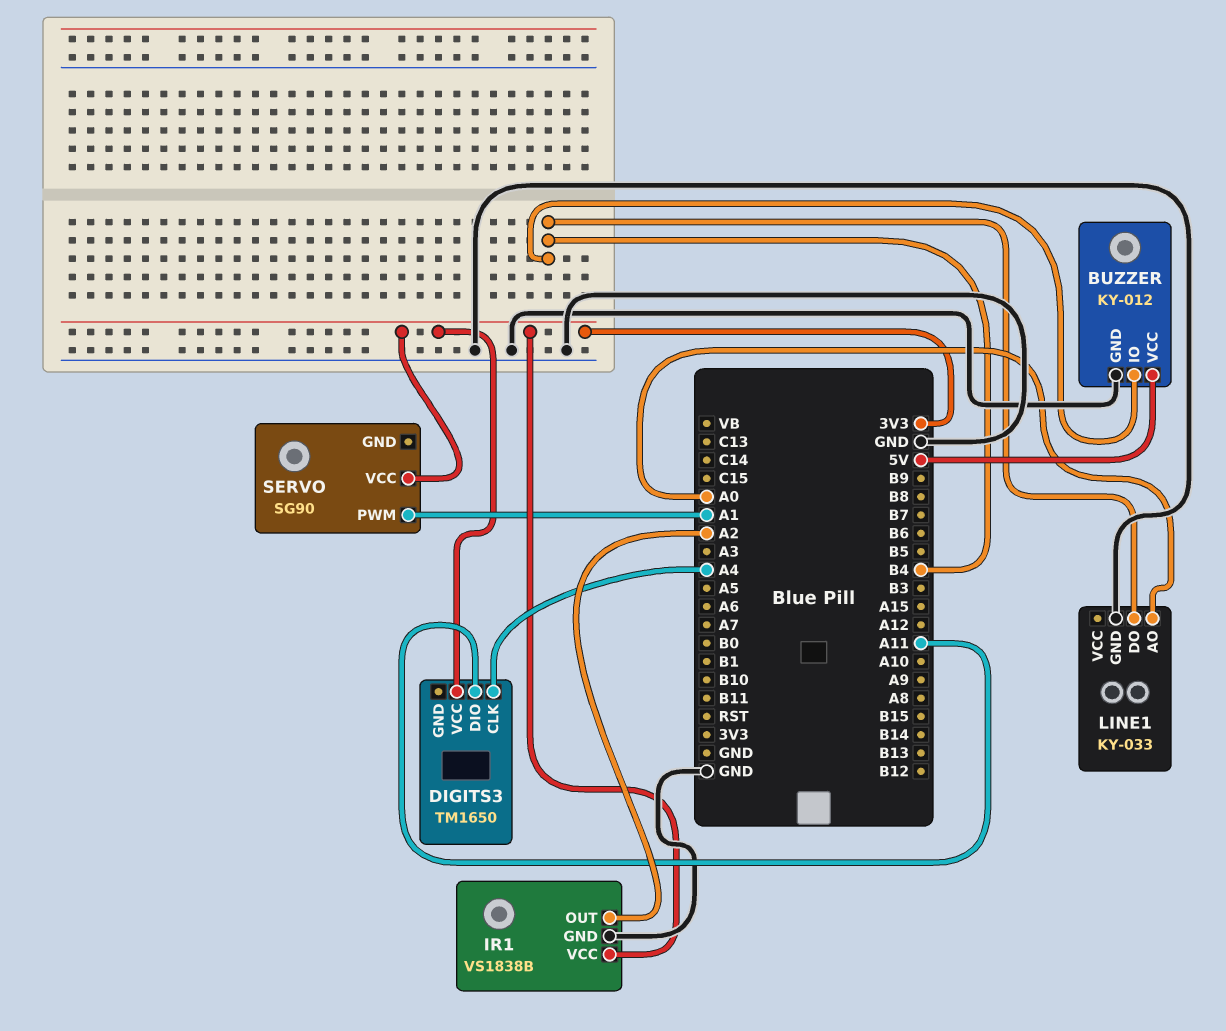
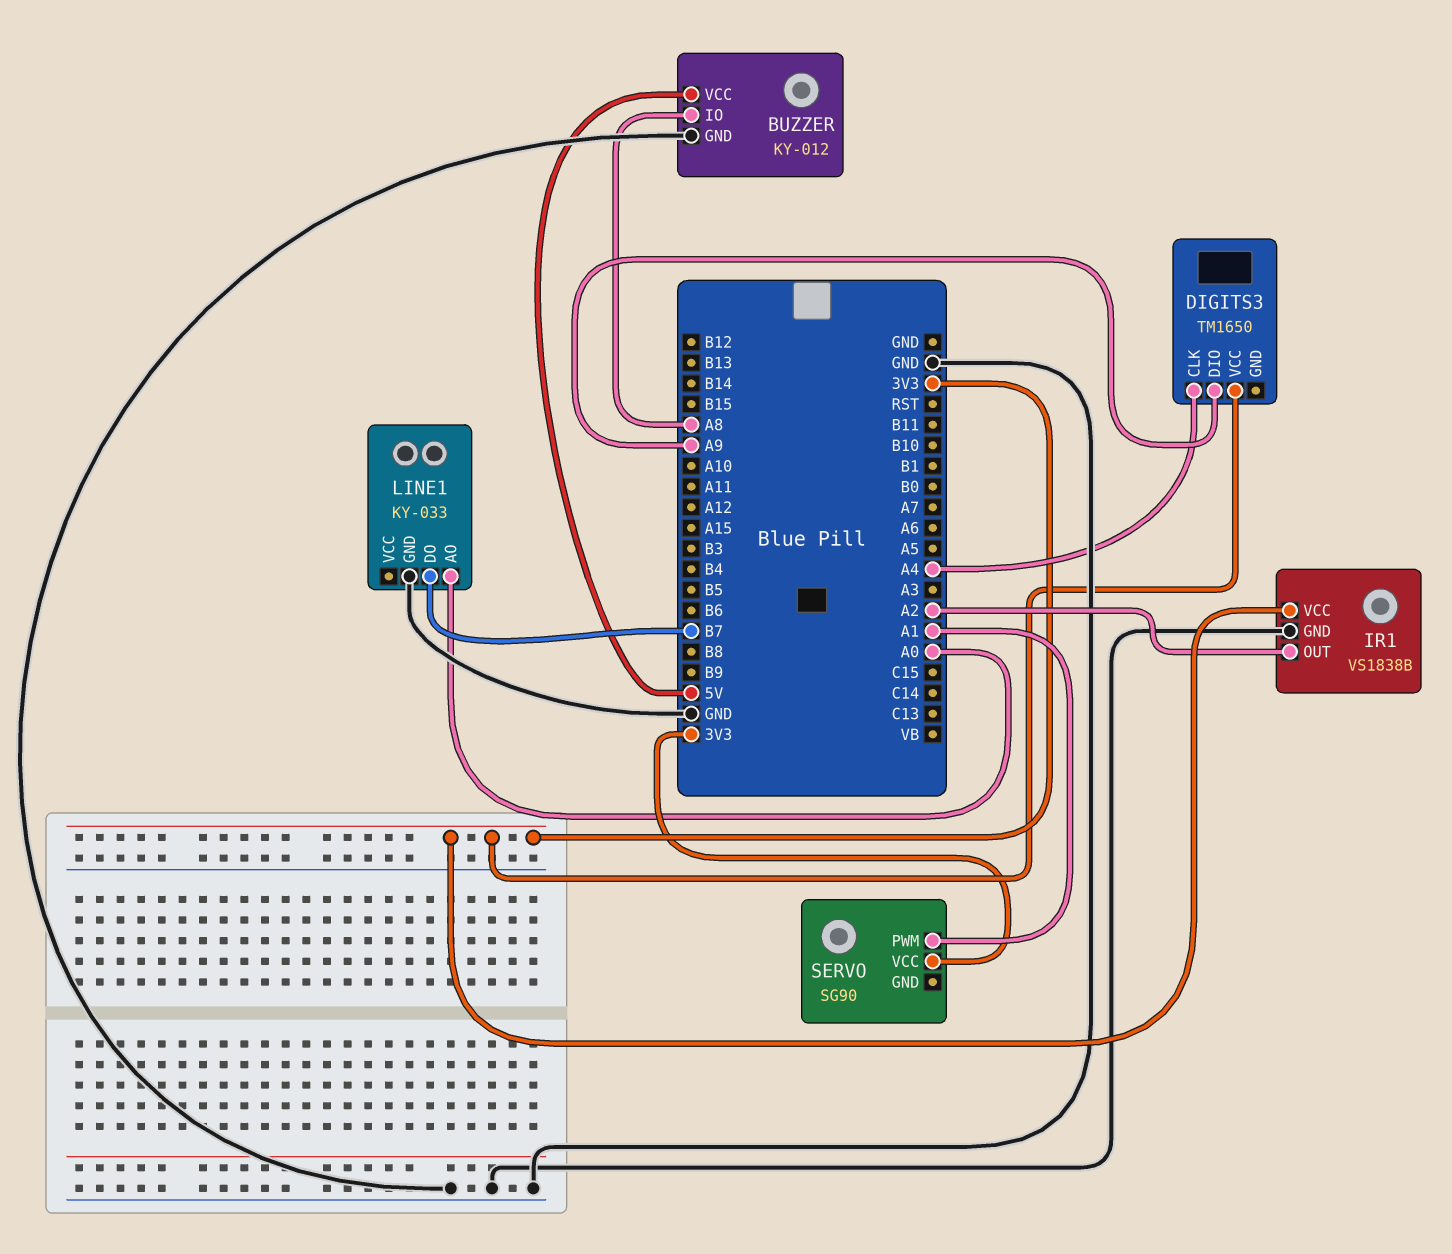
BUZZER pin IO: B4 -> A8
DIGITS3 pin DIO: A11 -> A9
LINE1 pin DO: B4 -> B7

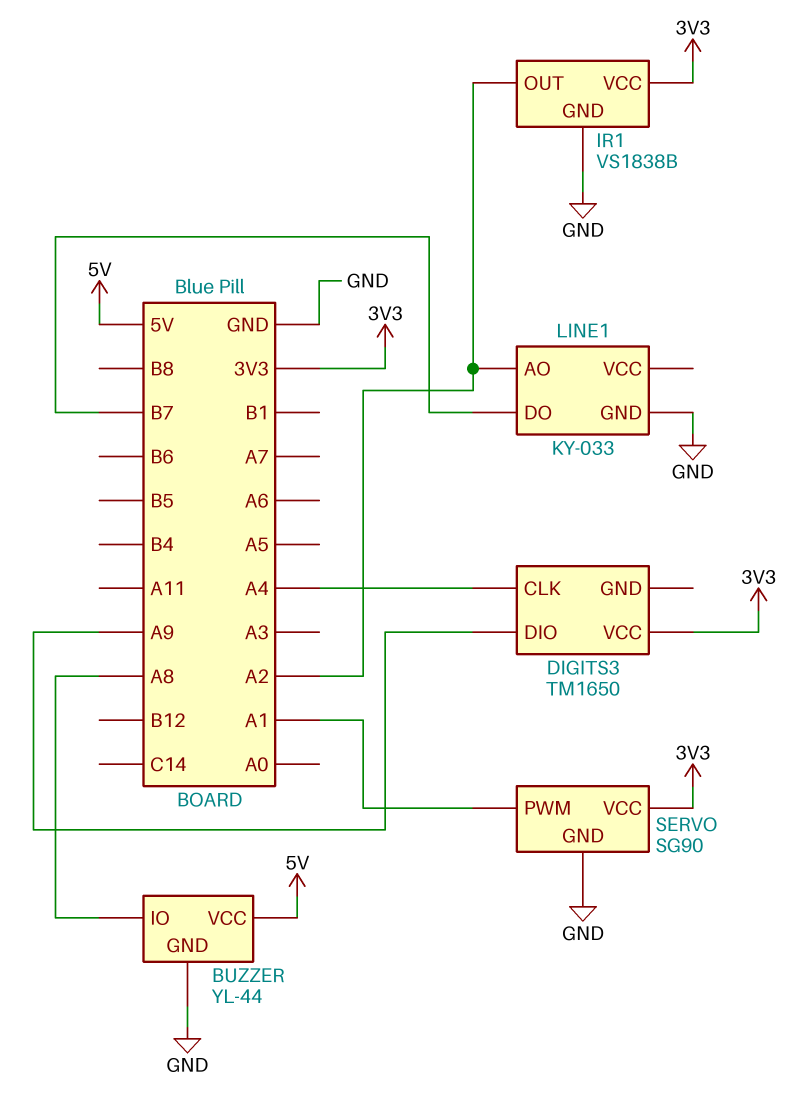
BUZZER: KY-012 -> YL-44
LINE1 pin AO: A0 -> A2
SERVO pin GND: none -> GND

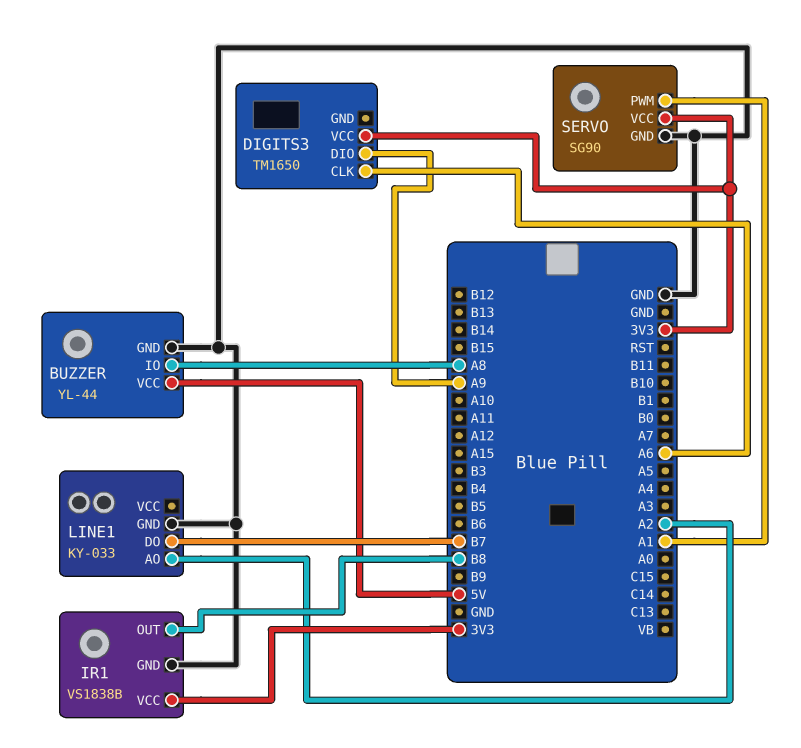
DIGITS3 pin CLK: A4 -> A6
IR1 pin OUT: A2 -> B8

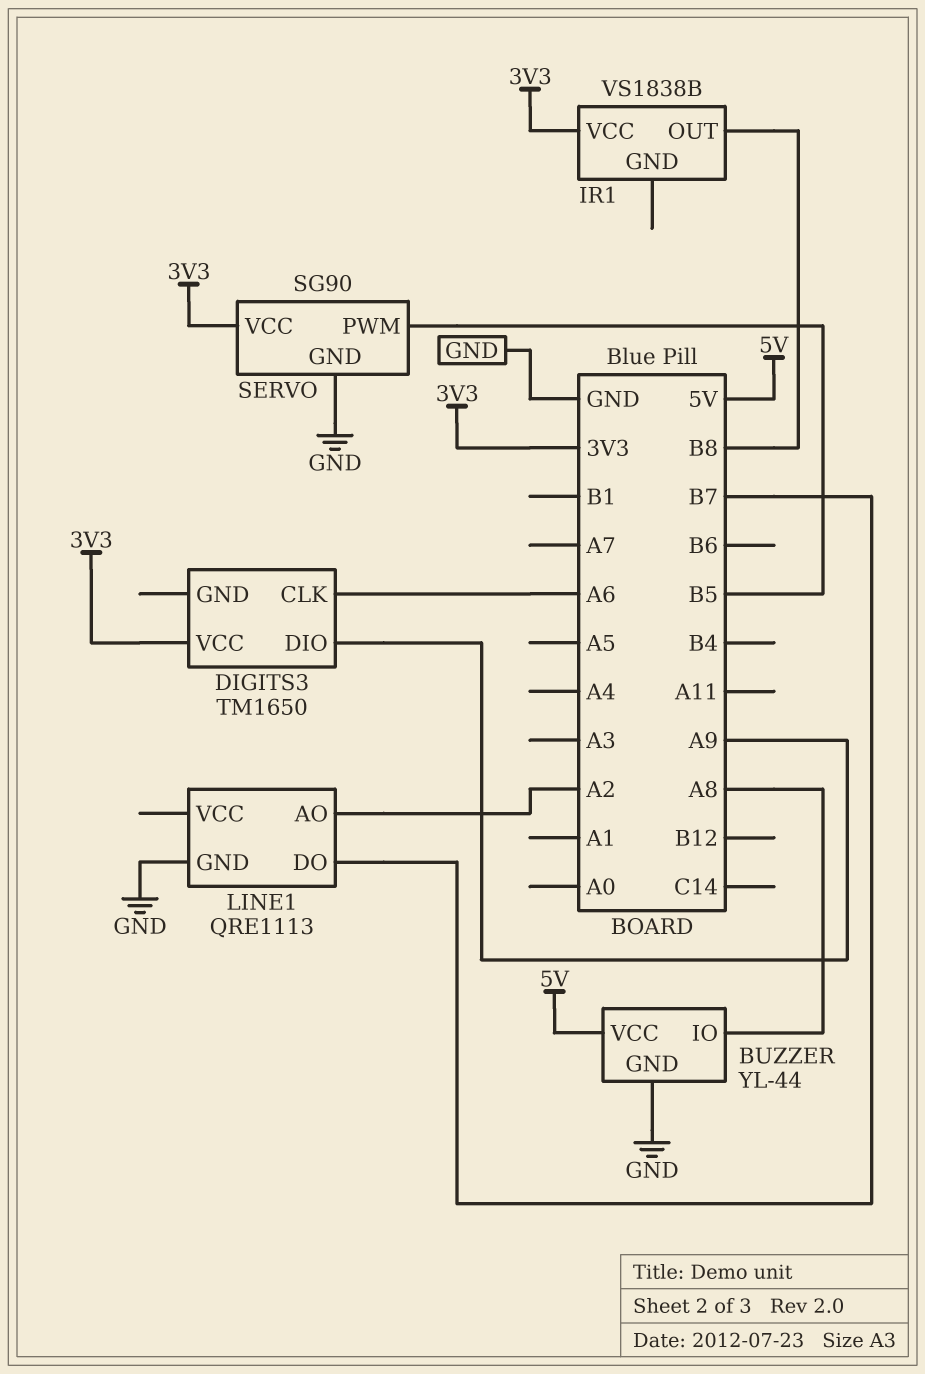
IR1 pin GND: GND -> none
LINE1: KY-033 -> QRE1113
SERVO pin PWM: A1 -> B5

